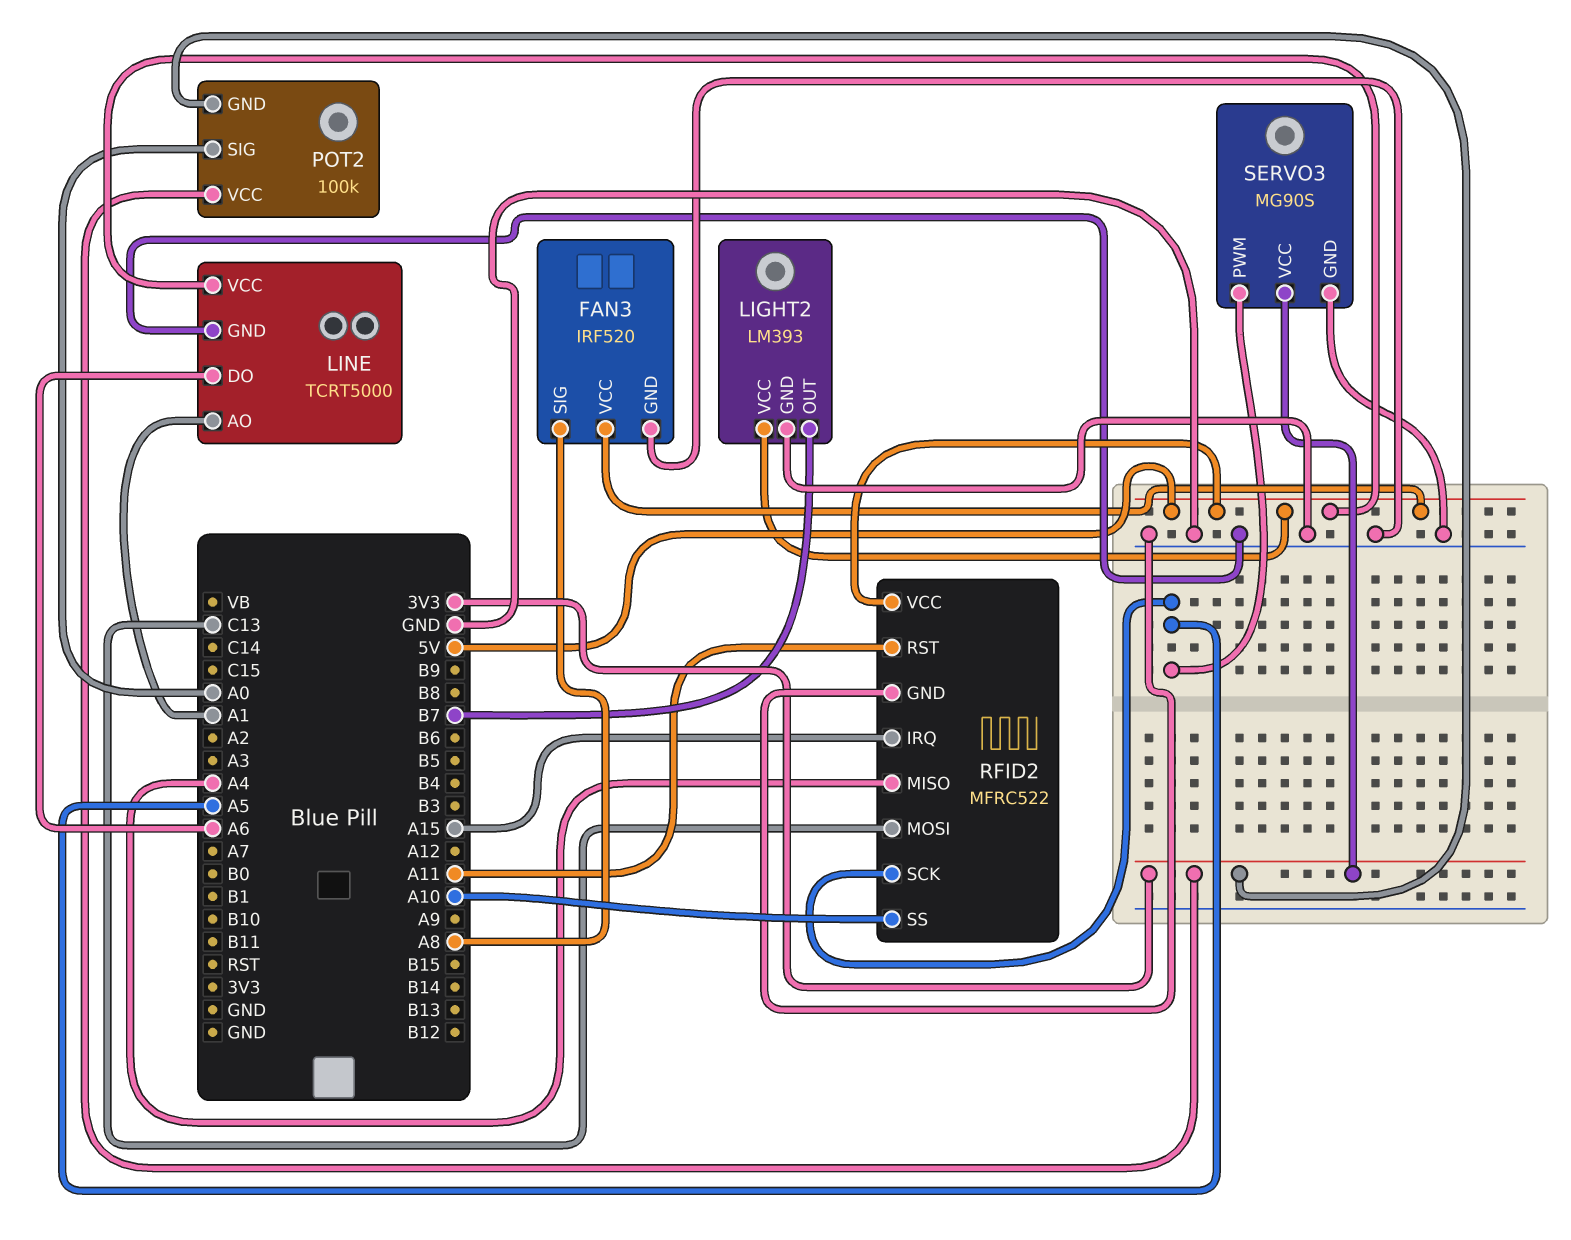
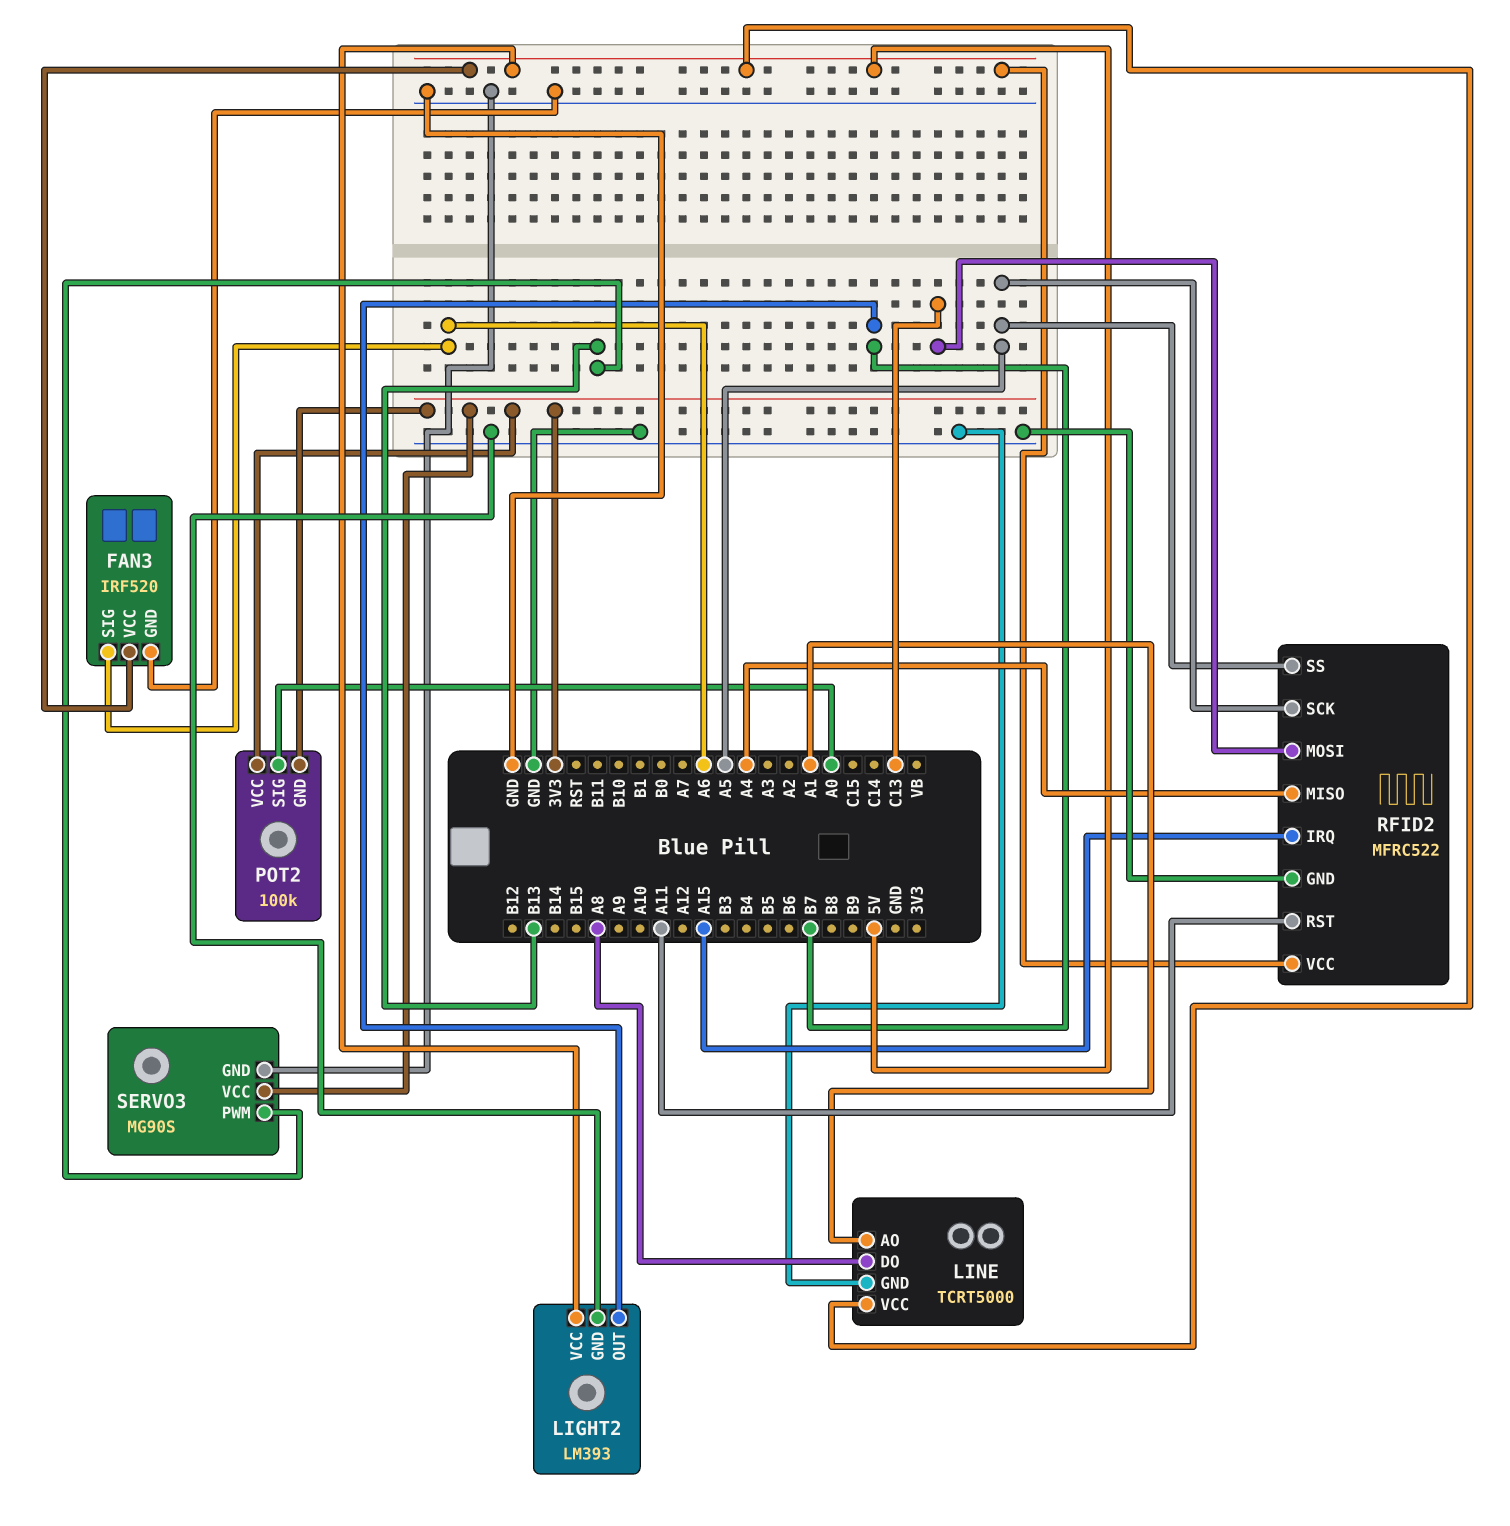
FAN3 pin SIG: A8 -> A6
LINE pin DO: A6 -> A8
RFID2 pin SS: A10 -> A5
SERVO3 pin PWM: A5 -> B13

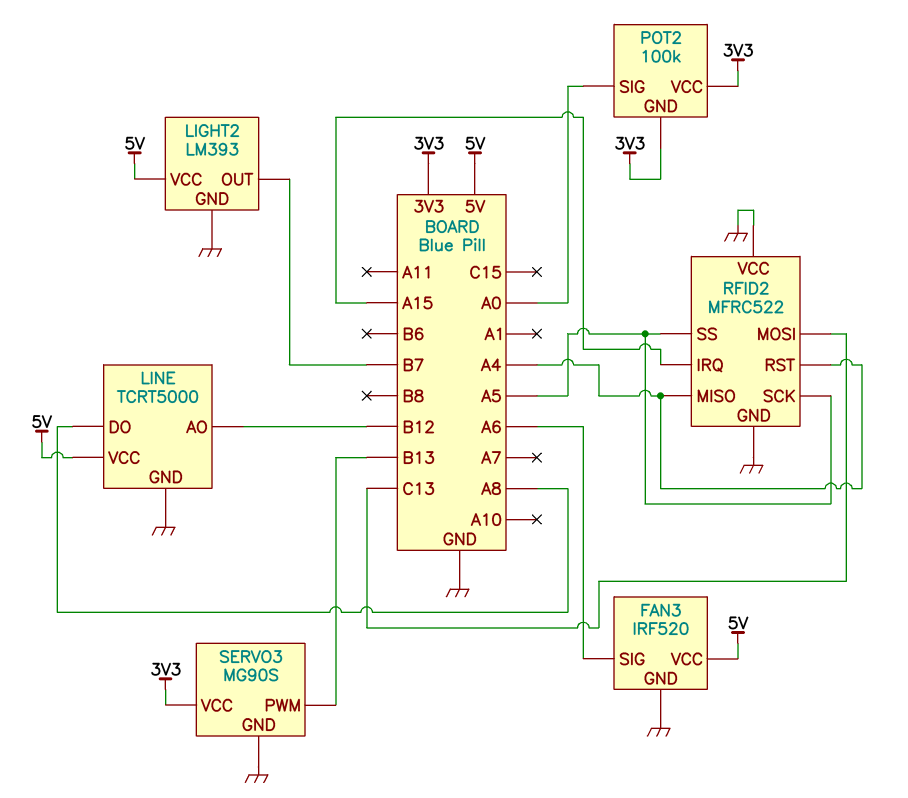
LINE pin AO: A1 -> B12
RFID2 pin RST: A11 -> A4
RFID2 pin VCC: 5V -> GND

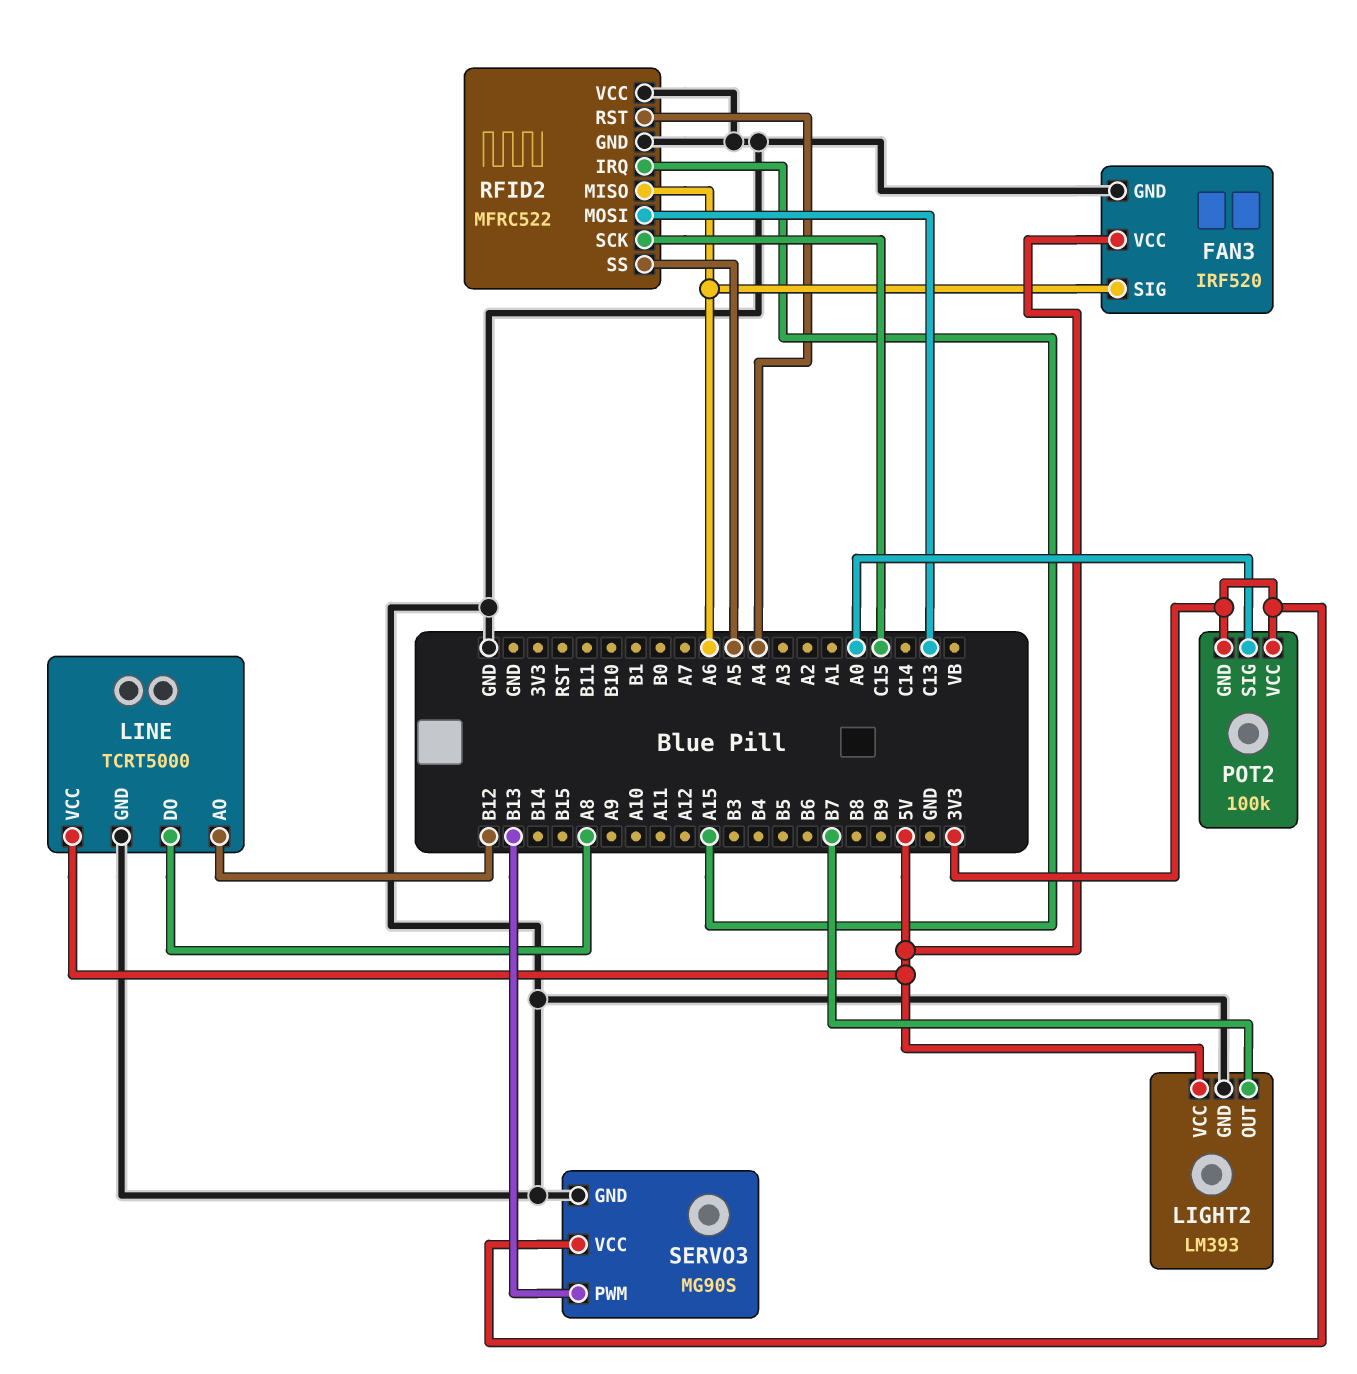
RFID2 pin MISO: A4 -> A6
RFID2 pin SCK: A5 -> C15

